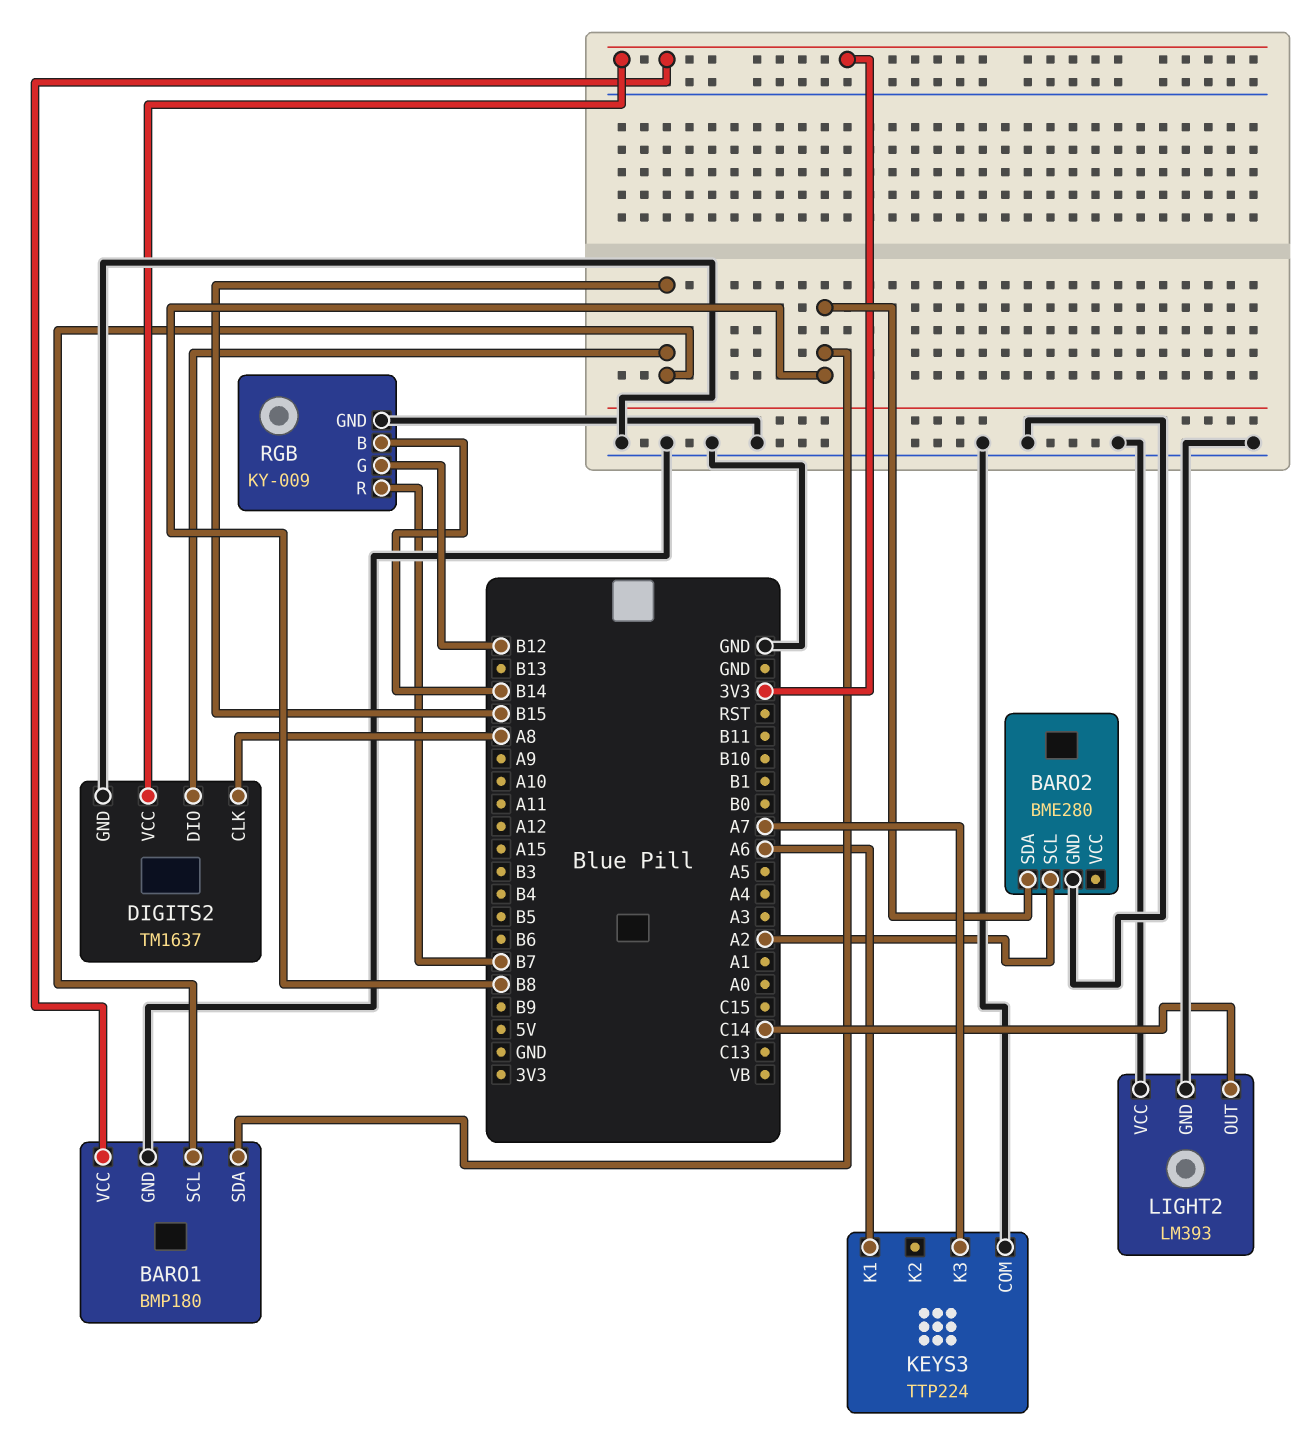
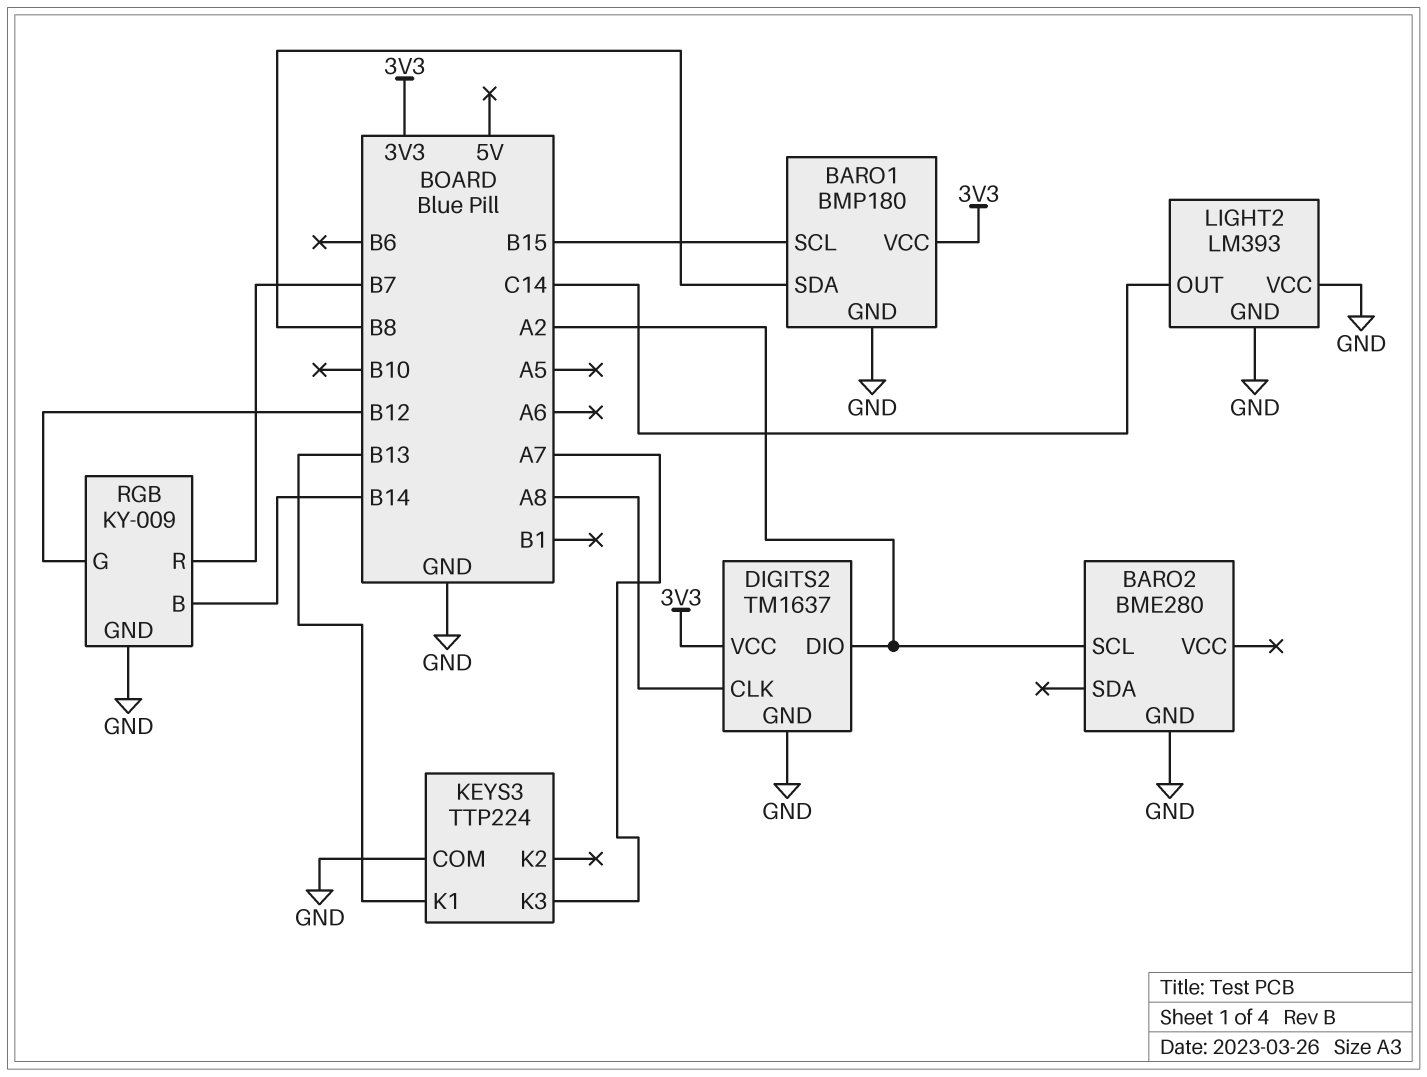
BARO2 pin SDA: B8 -> none
DIGITS2 pin DIO: B15 -> A2
KEYS3 pin K1: A6 -> B13

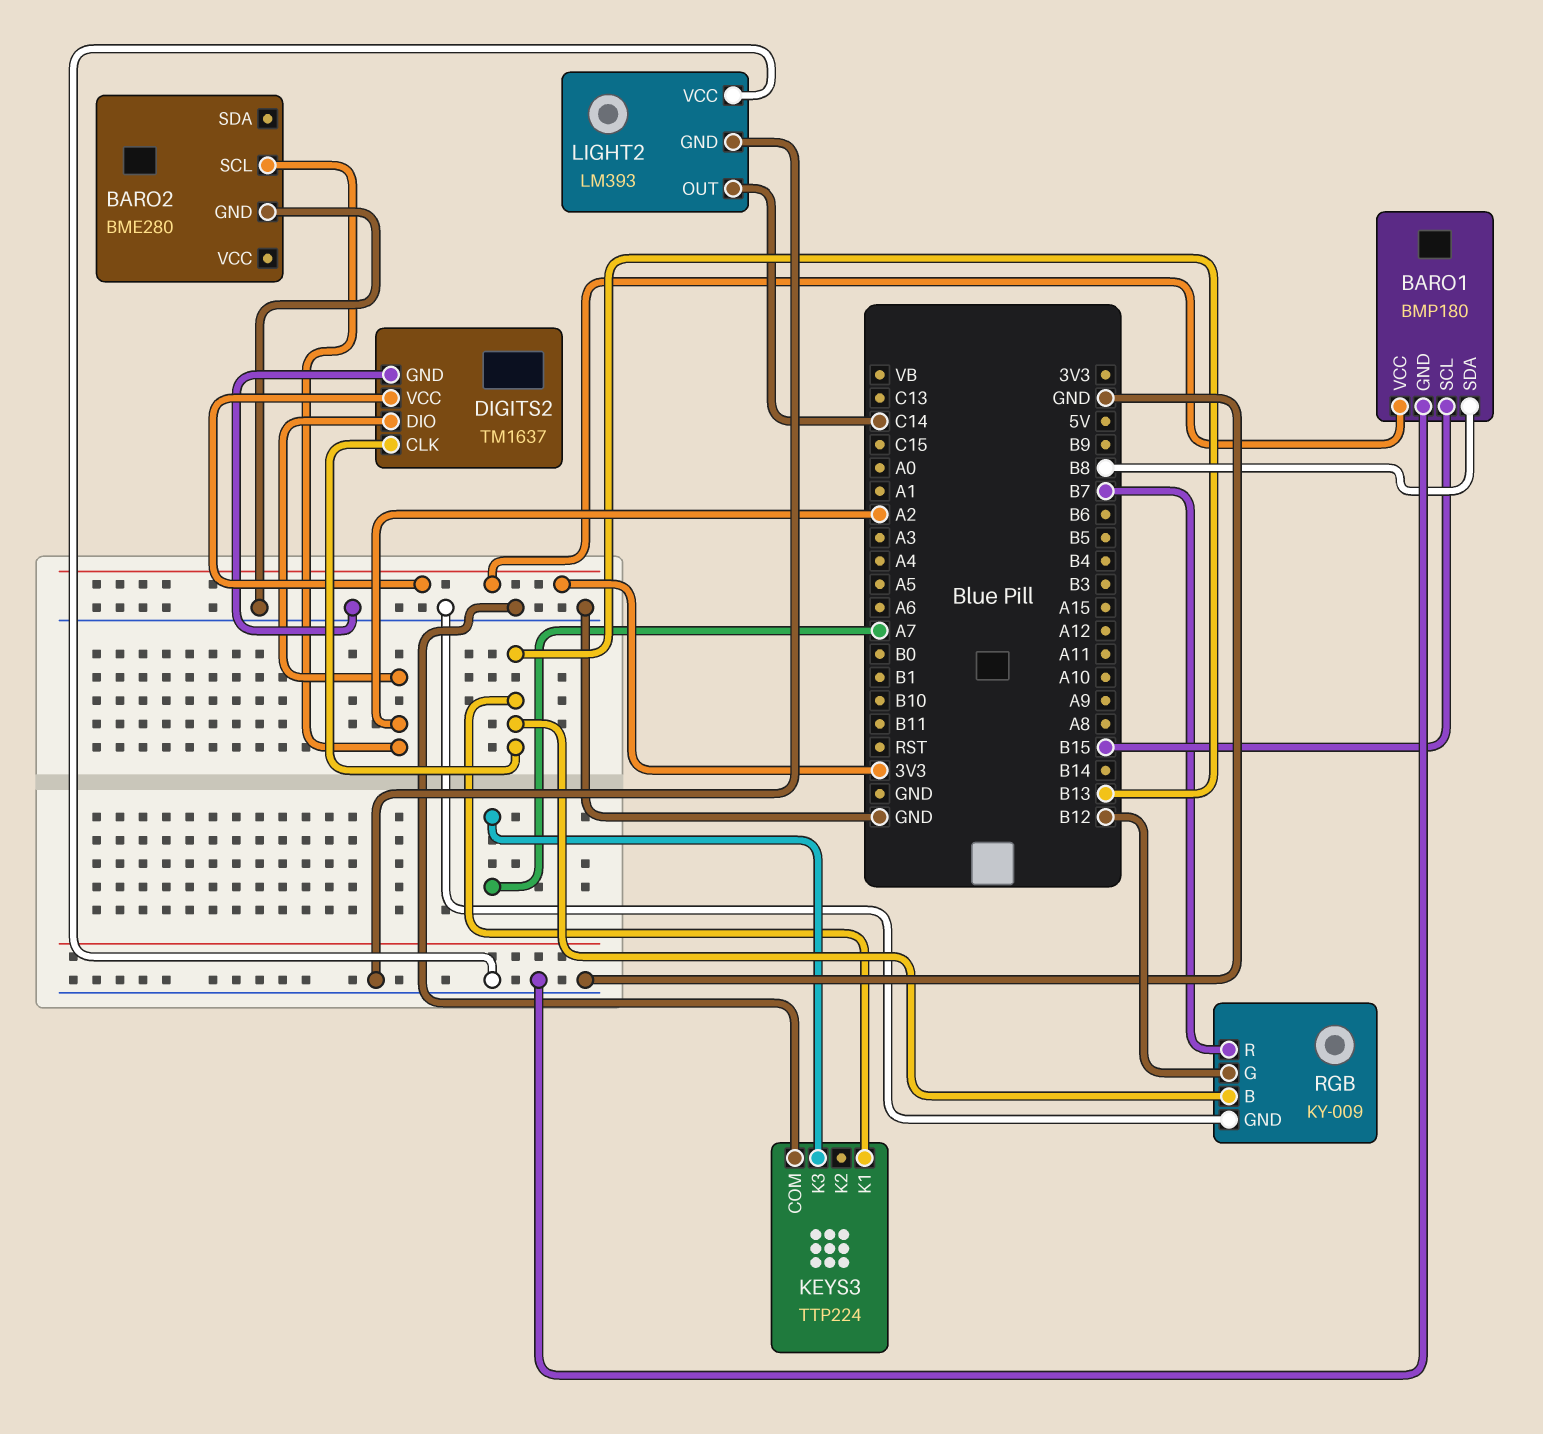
DIGITS2 pin CLK: A8 -> B13
RGB pin B: B14 -> B13

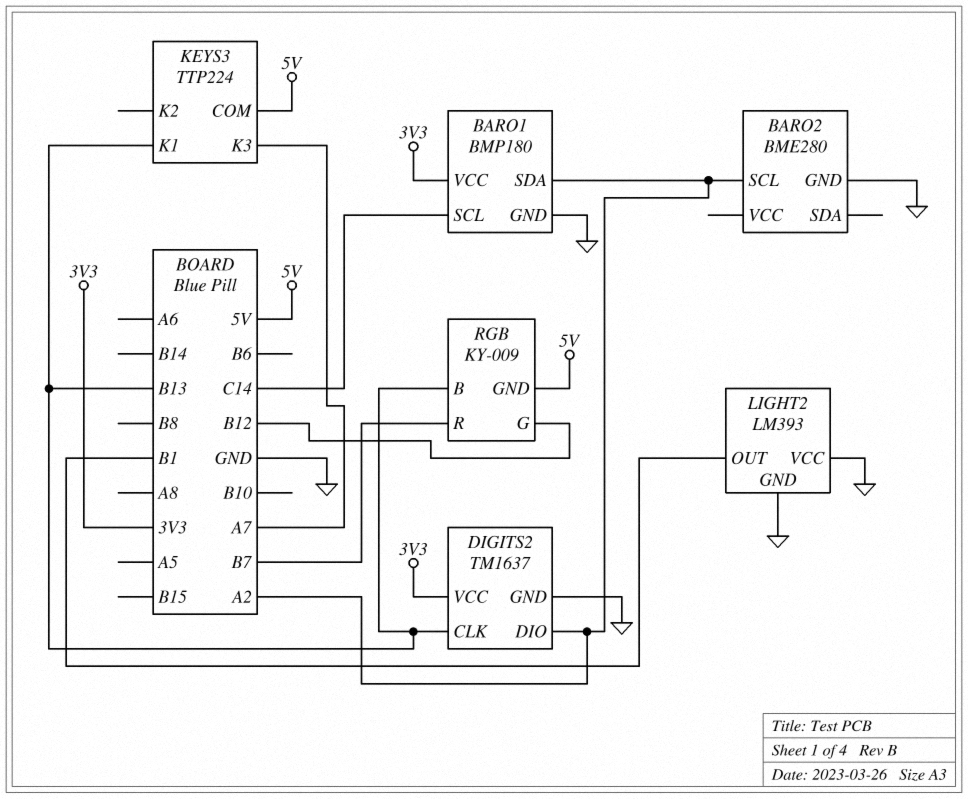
BARO1 pin SCL: B15 -> C14
BARO1 pin SDA: B8 -> A2
KEYS3 pin COM: GND -> 5V
LIGHT2 pin OUT: C14 -> B1
RGB pin GND: GND -> 5V

